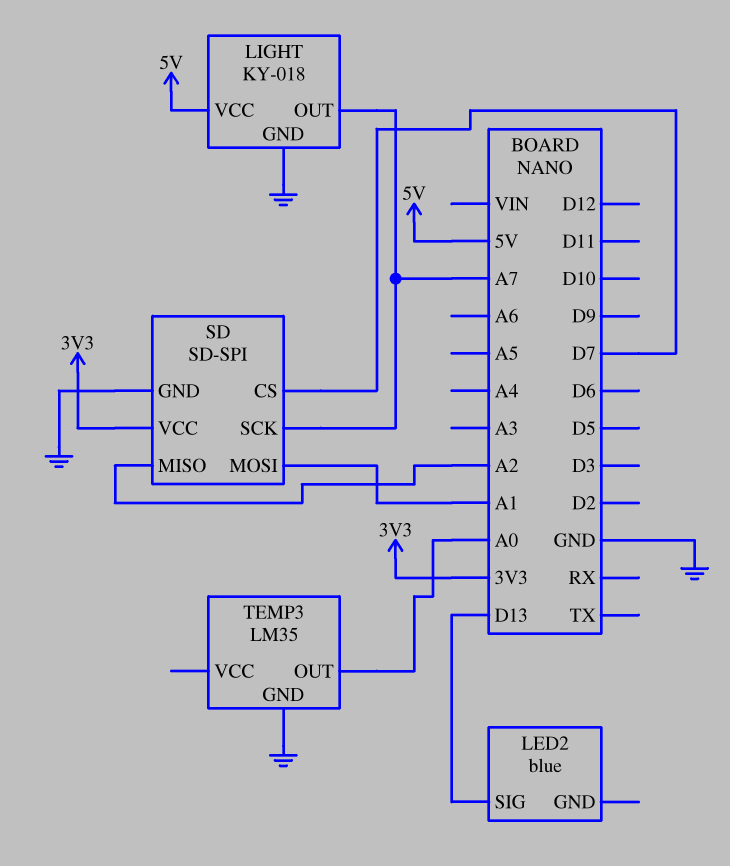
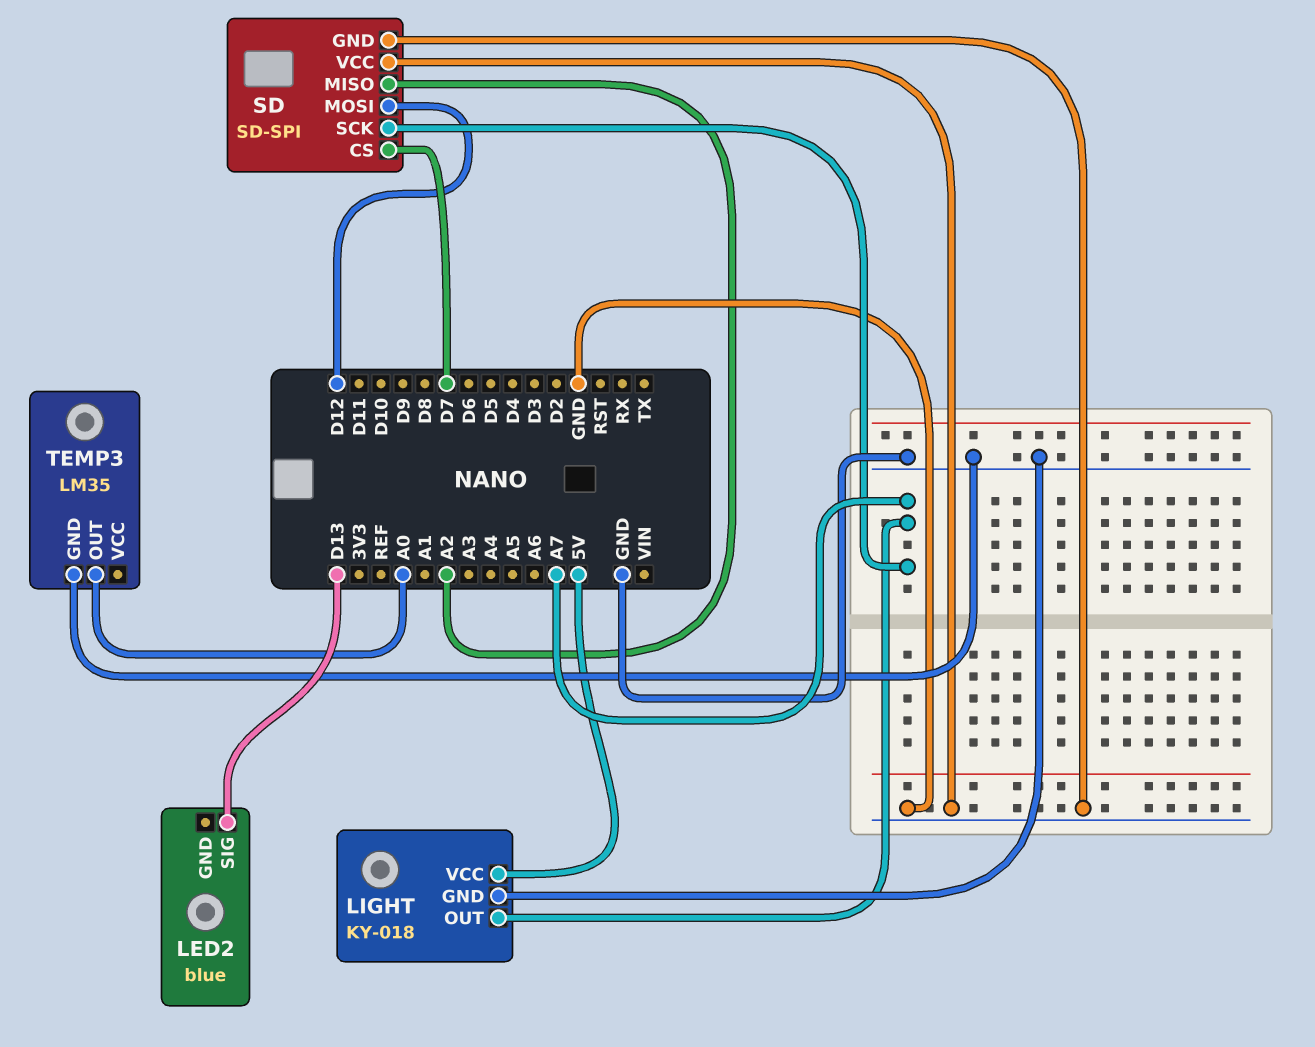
SD pin MOSI: A1 -> D12
SD pin VCC: 3V3 -> GND

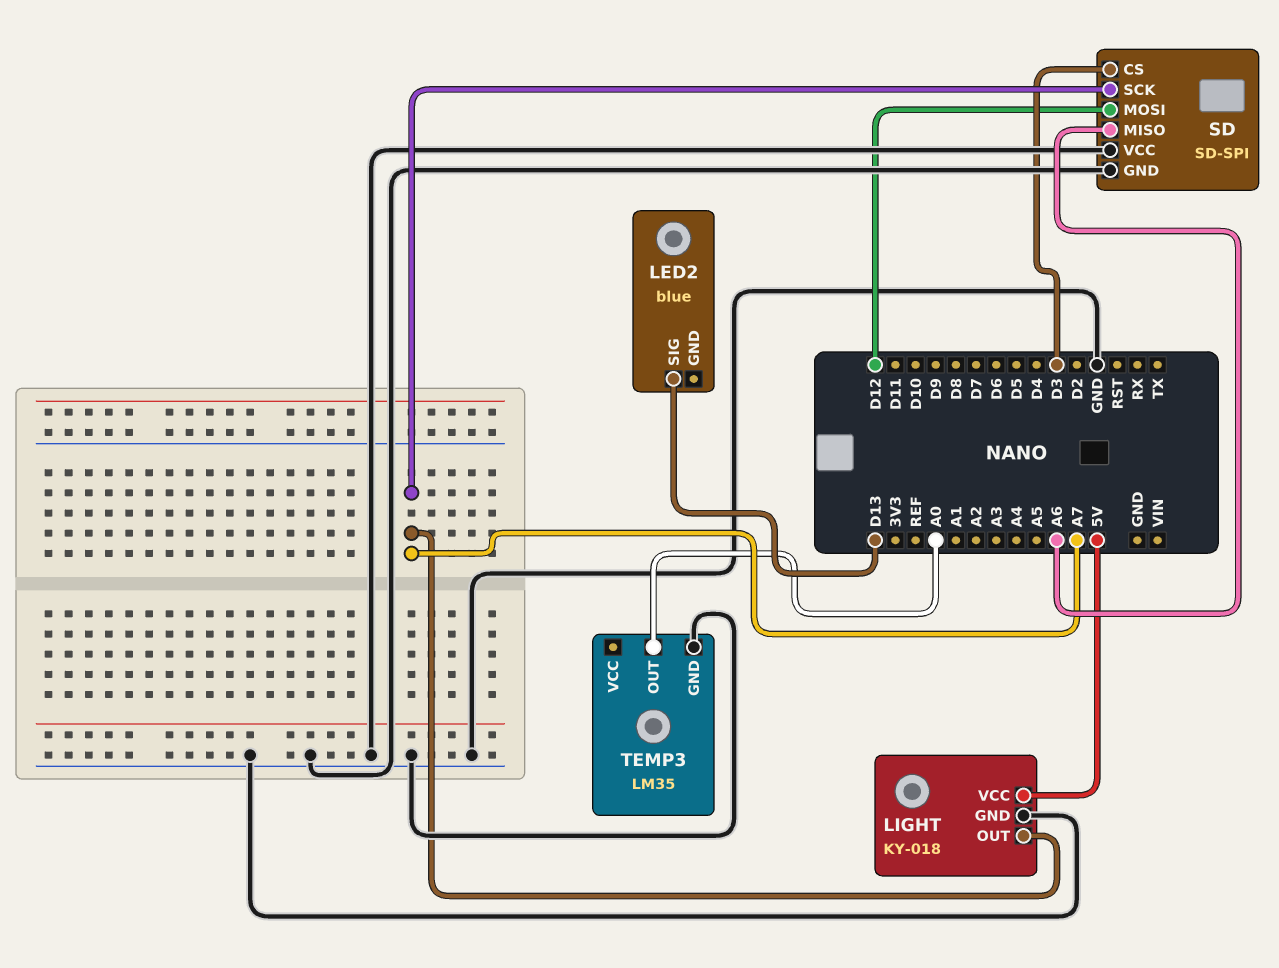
SD pin CS: D7 -> D3
SD pin MISO: A2 -> A6

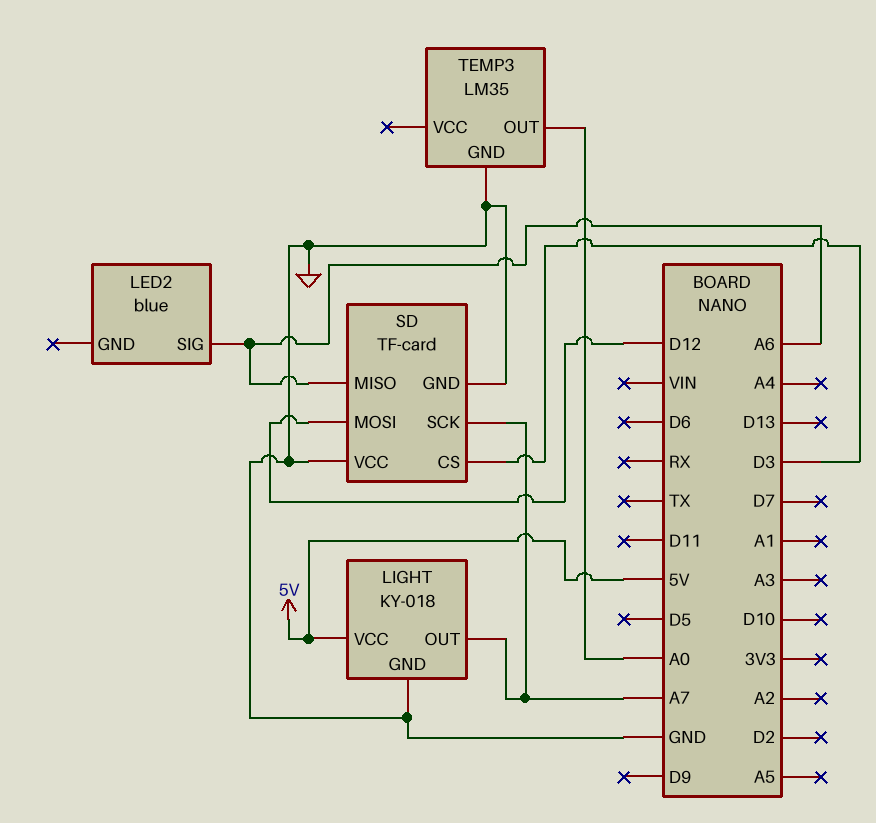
LED2 pin SIG: D13 -> A6
SD: SD-SPI -> TF-card

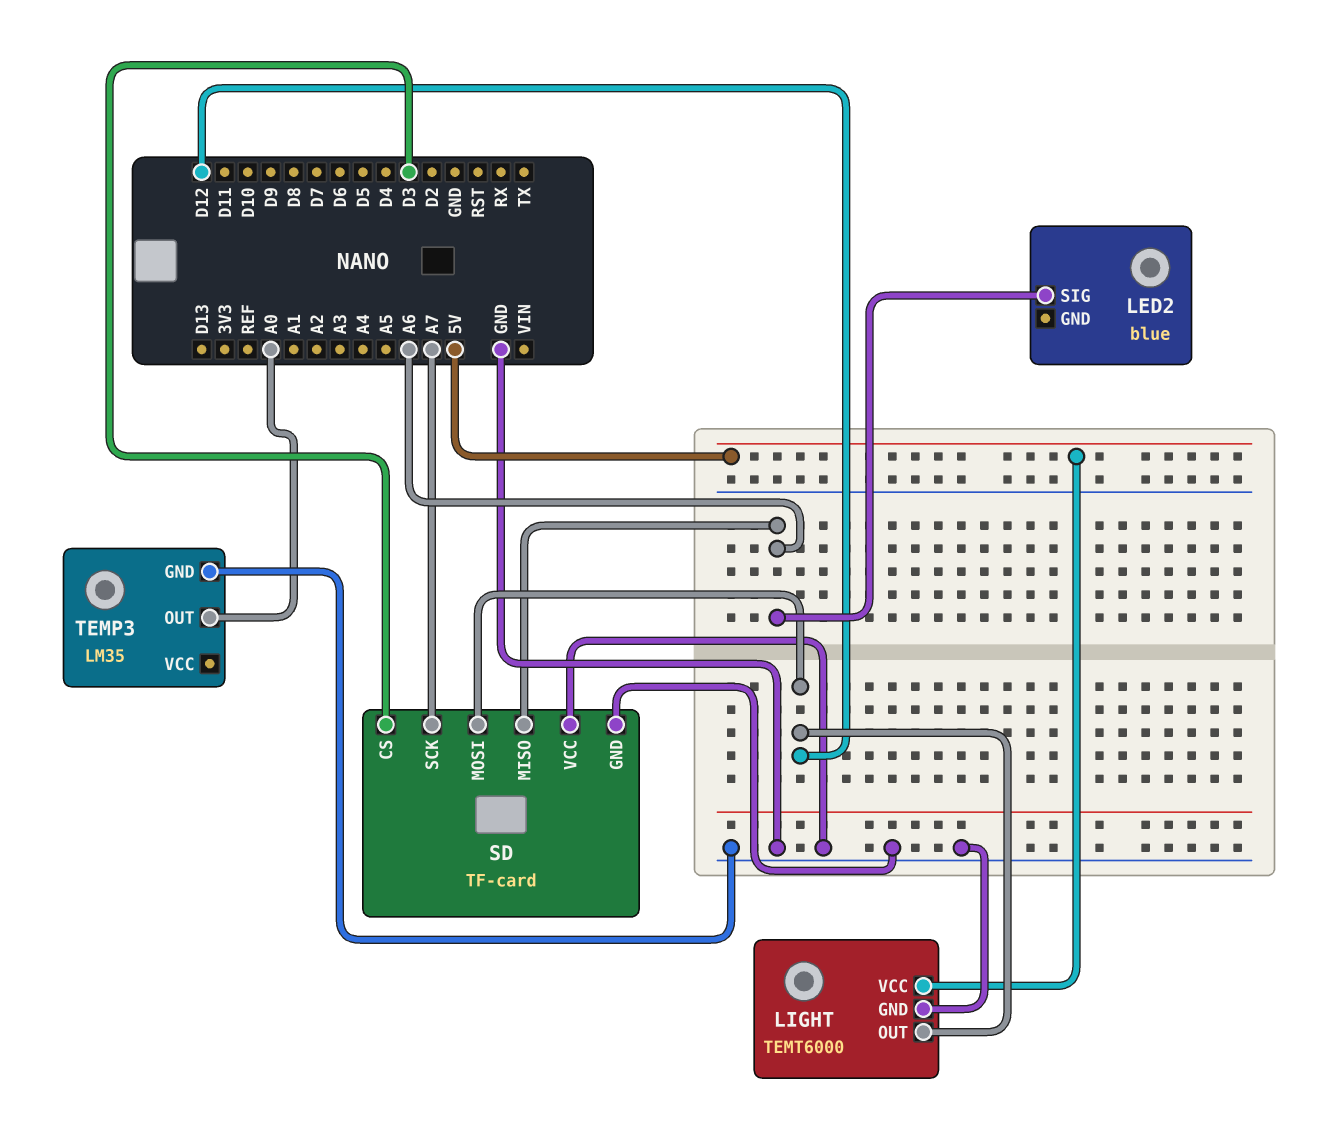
LIGHT: KY-018 -> TEMT6000
LIGHT pin OUT: A7 -> D12

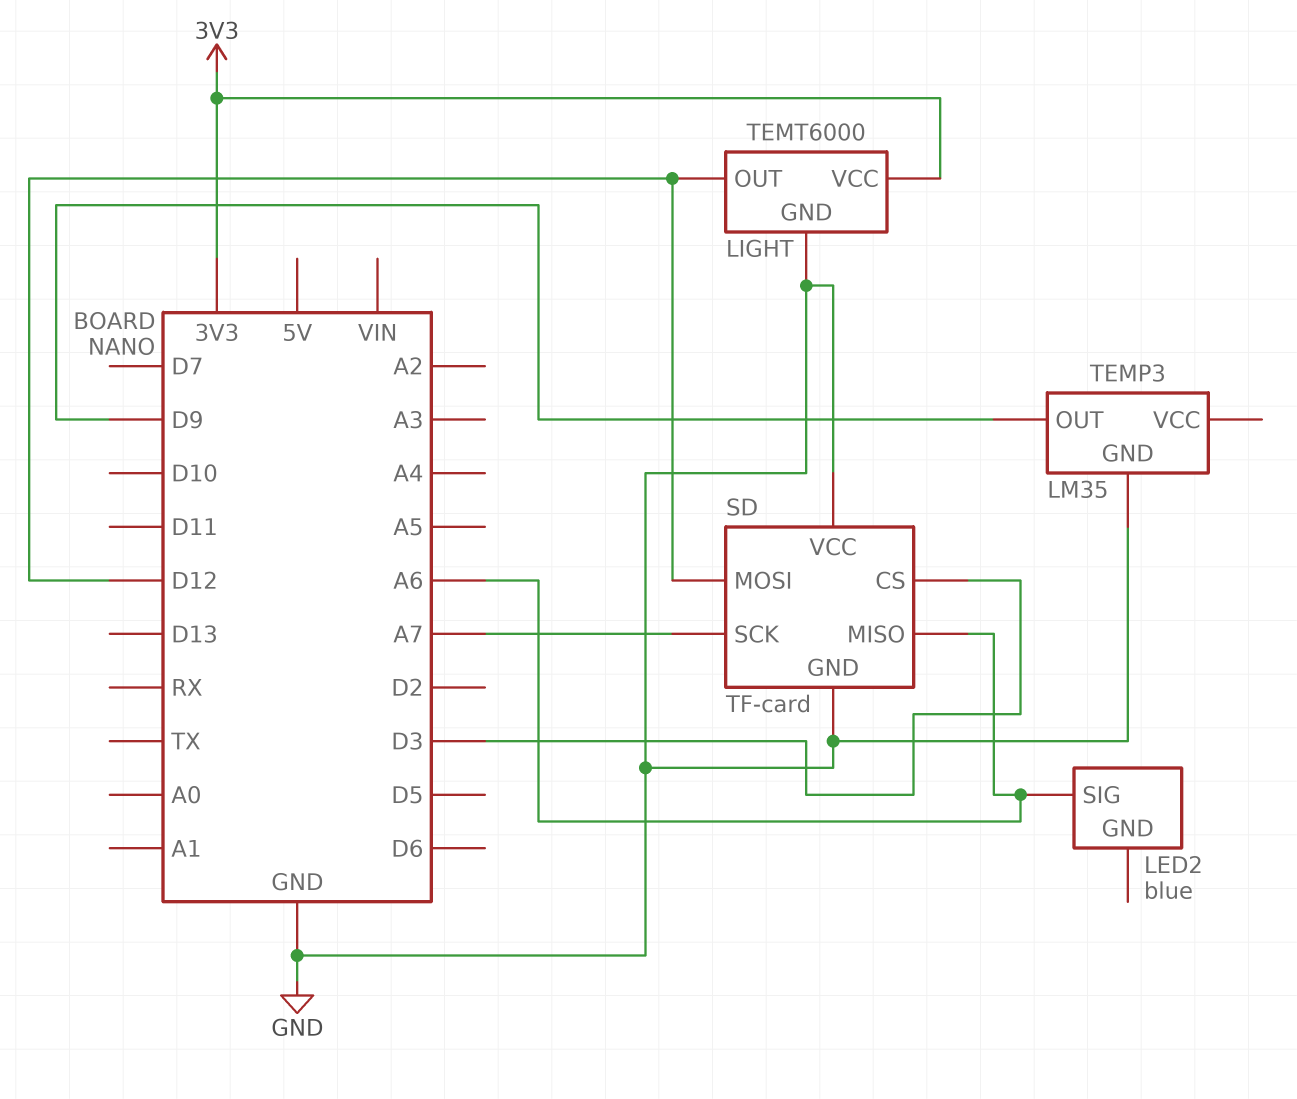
LIGHT pin VCC: 5V -> 3V3
TEMP3 pin OUT: A0 -> D9

